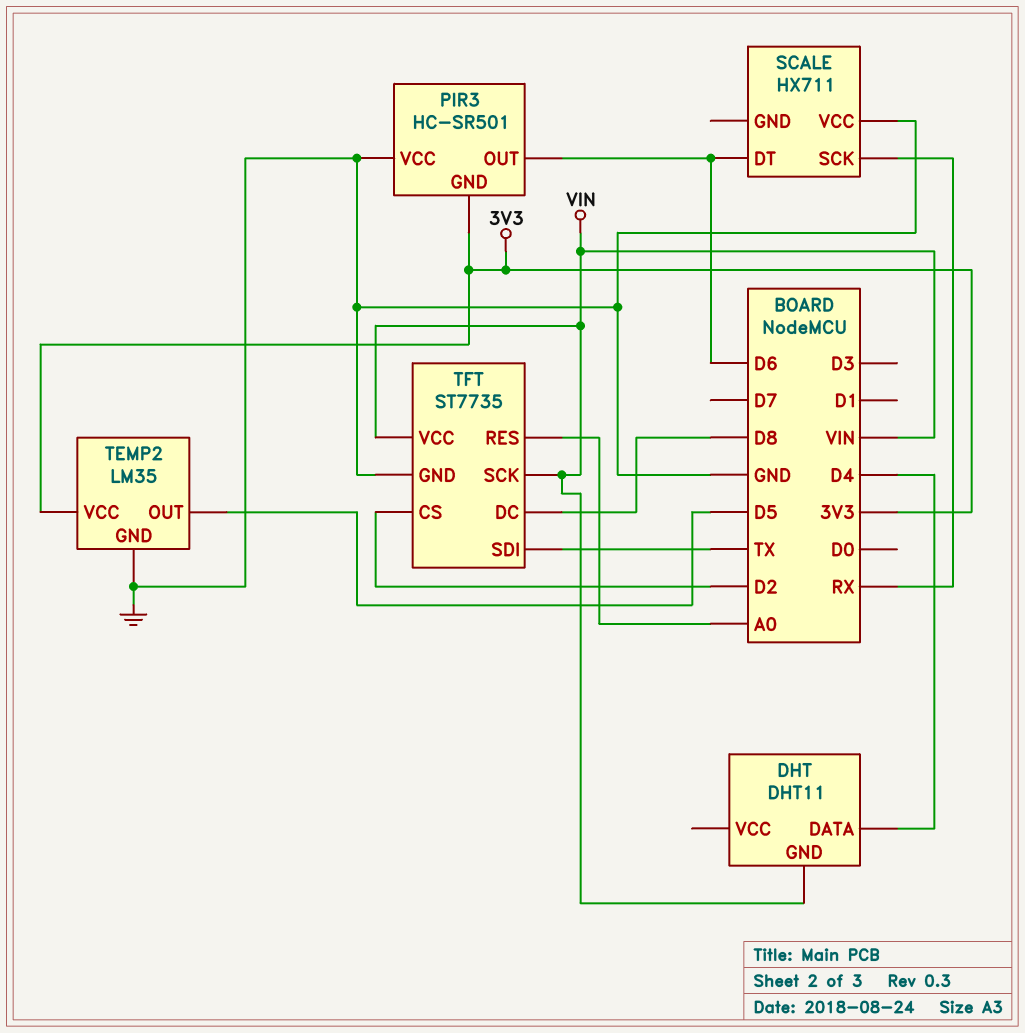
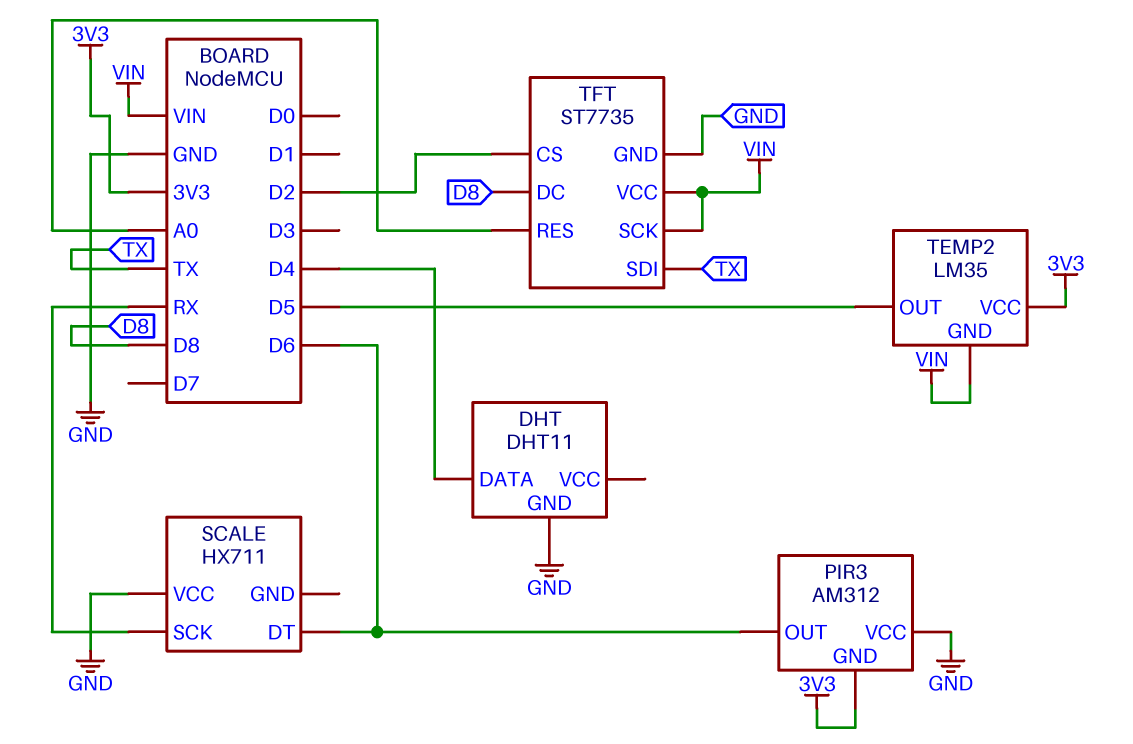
DHT pin GND: VIN -> GND
PIR3: HC-SR501 -> AM312
TEMP2 pin GND: GND -> VIN

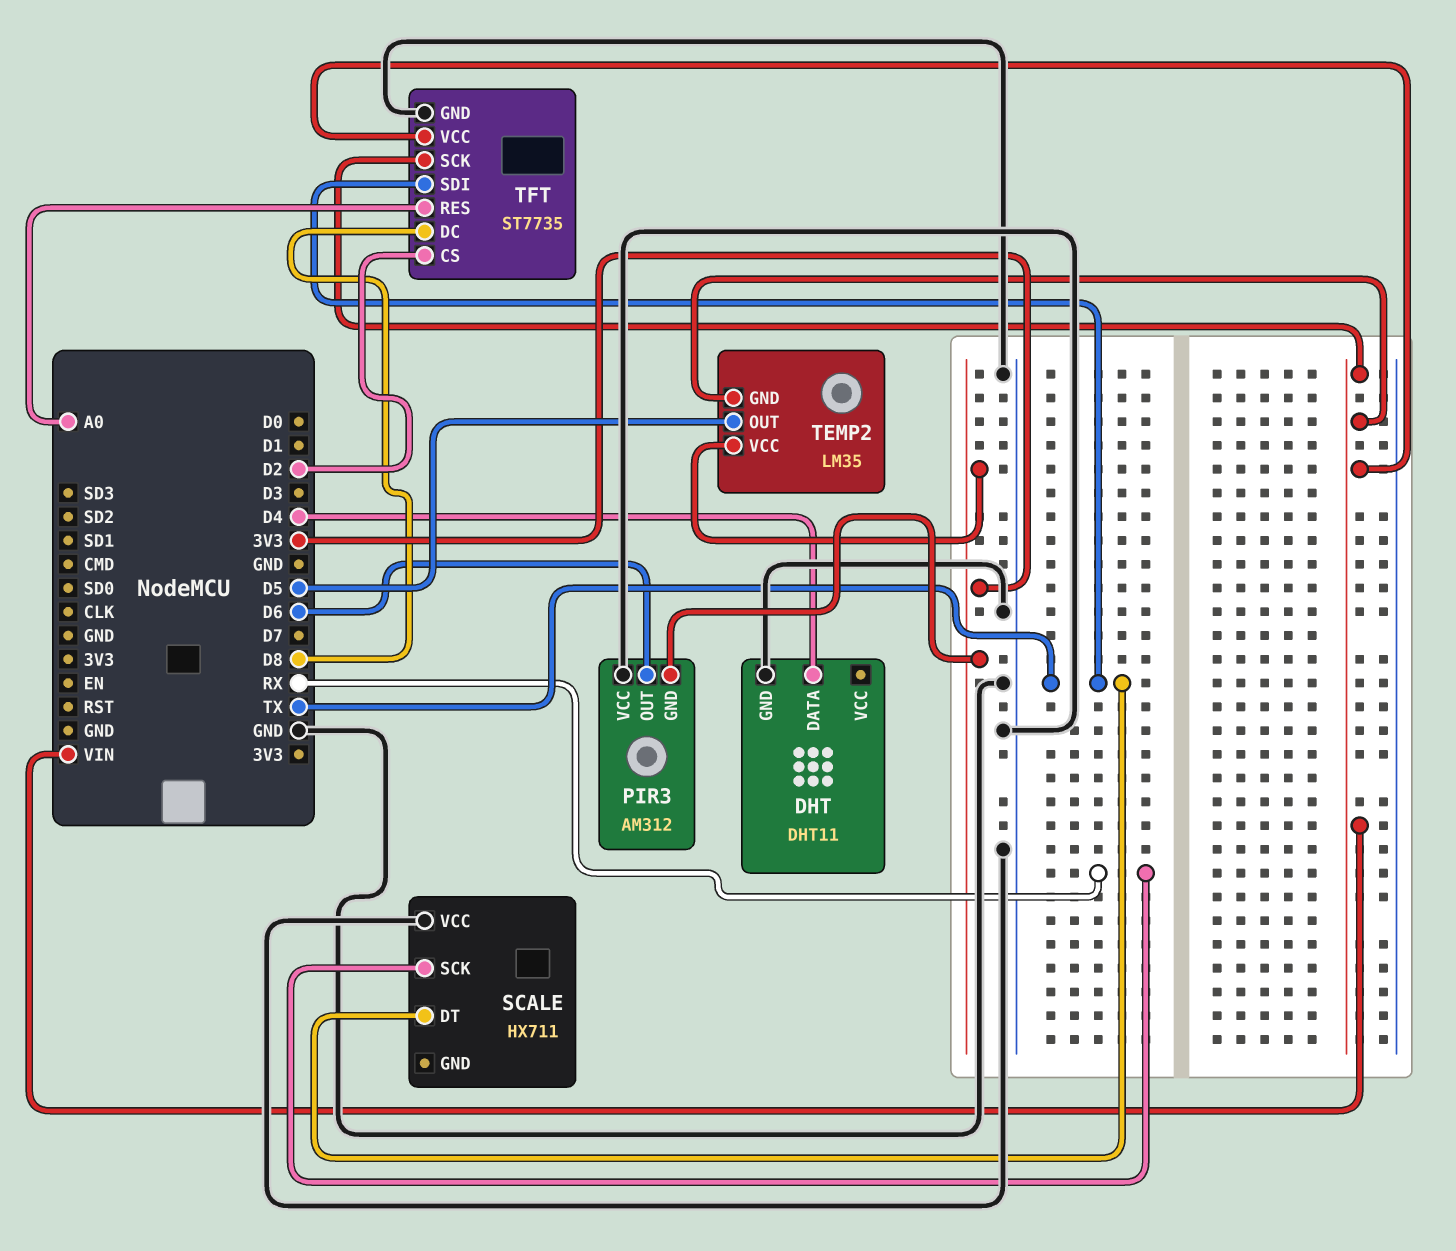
SCALE pin DT: D6 -> TX

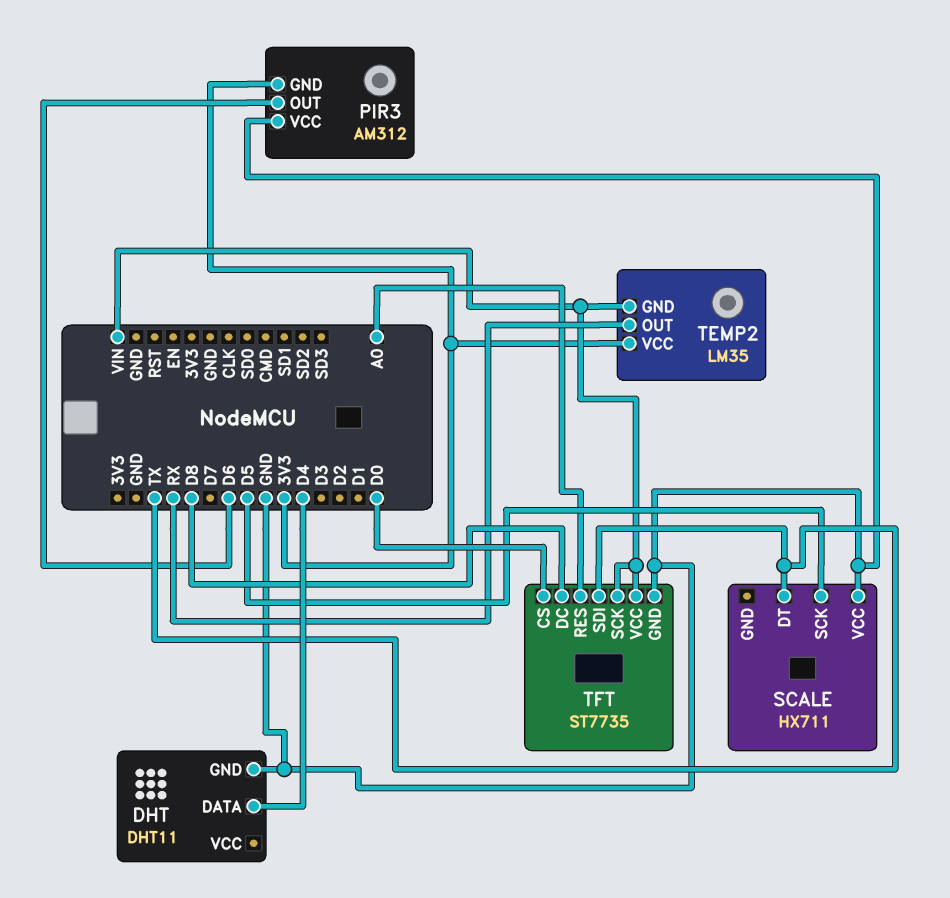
SCALE pin SCK: RX -> D5
TEMP2 pin OUT: D5 -> RX
TFT pin CS: D2 -> D0

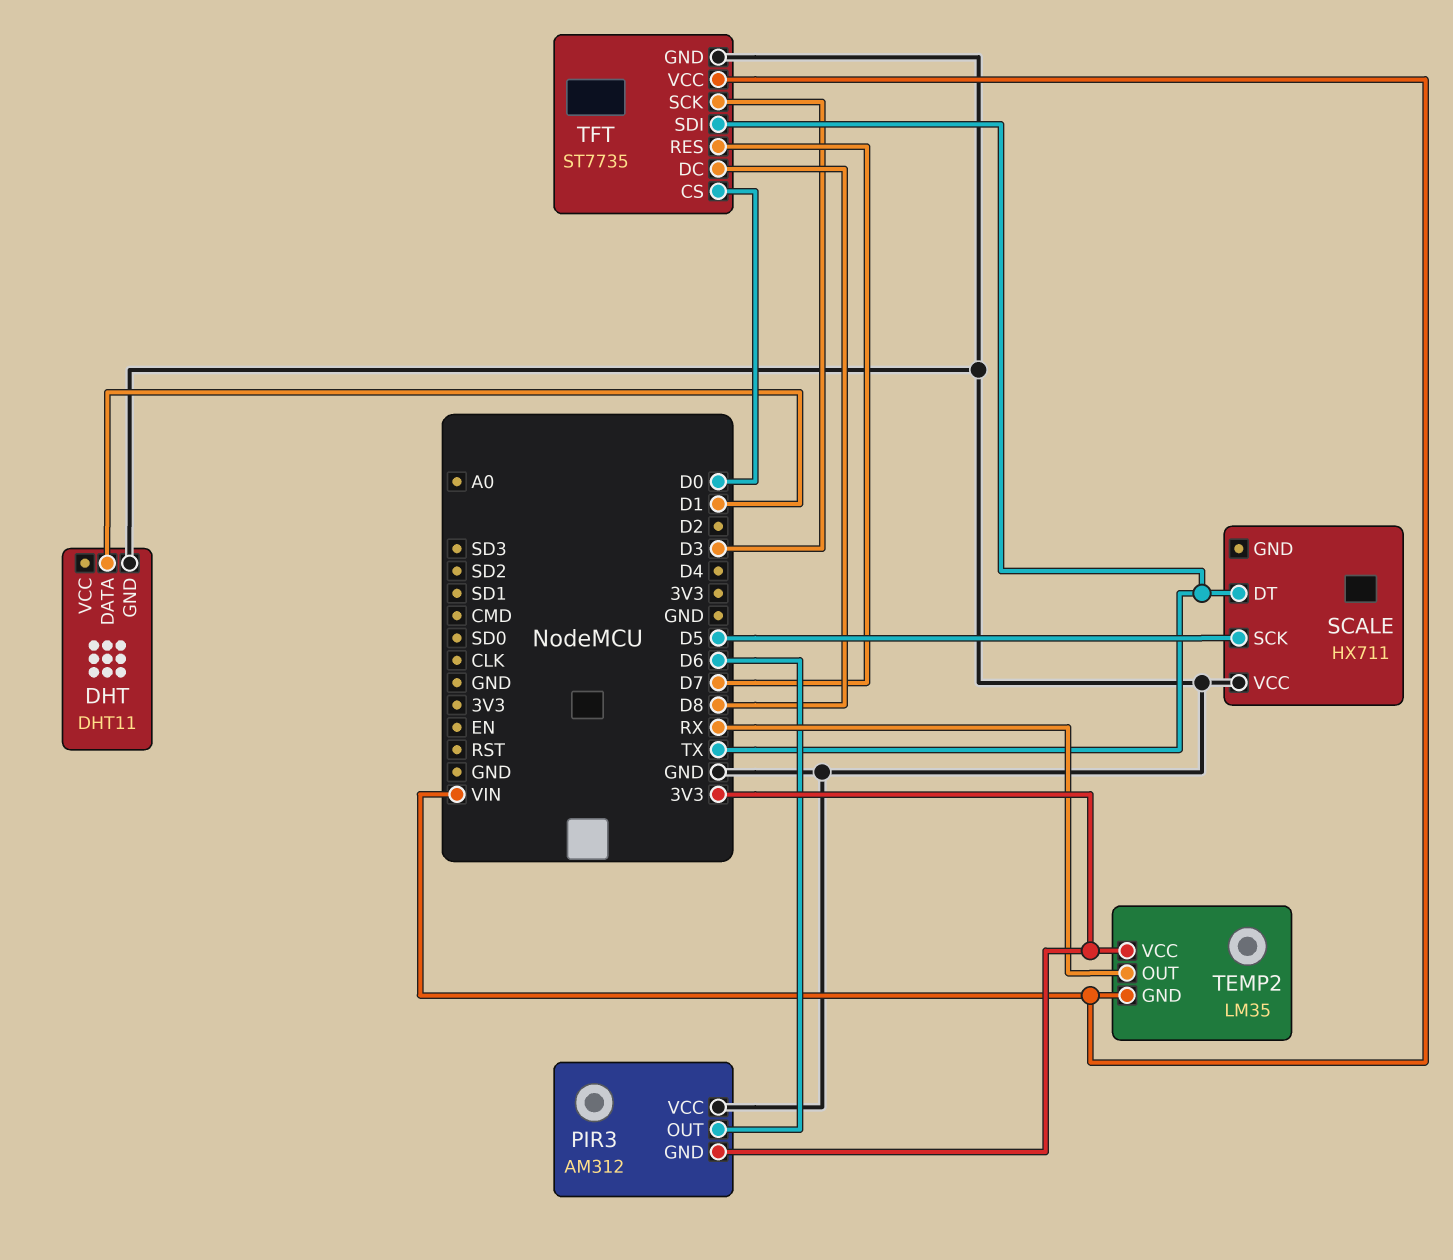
DHT pin DATA: D4 -> D1
TFT pin RES: A0 -> D7
TFT pin SCK: VIN -> D3

